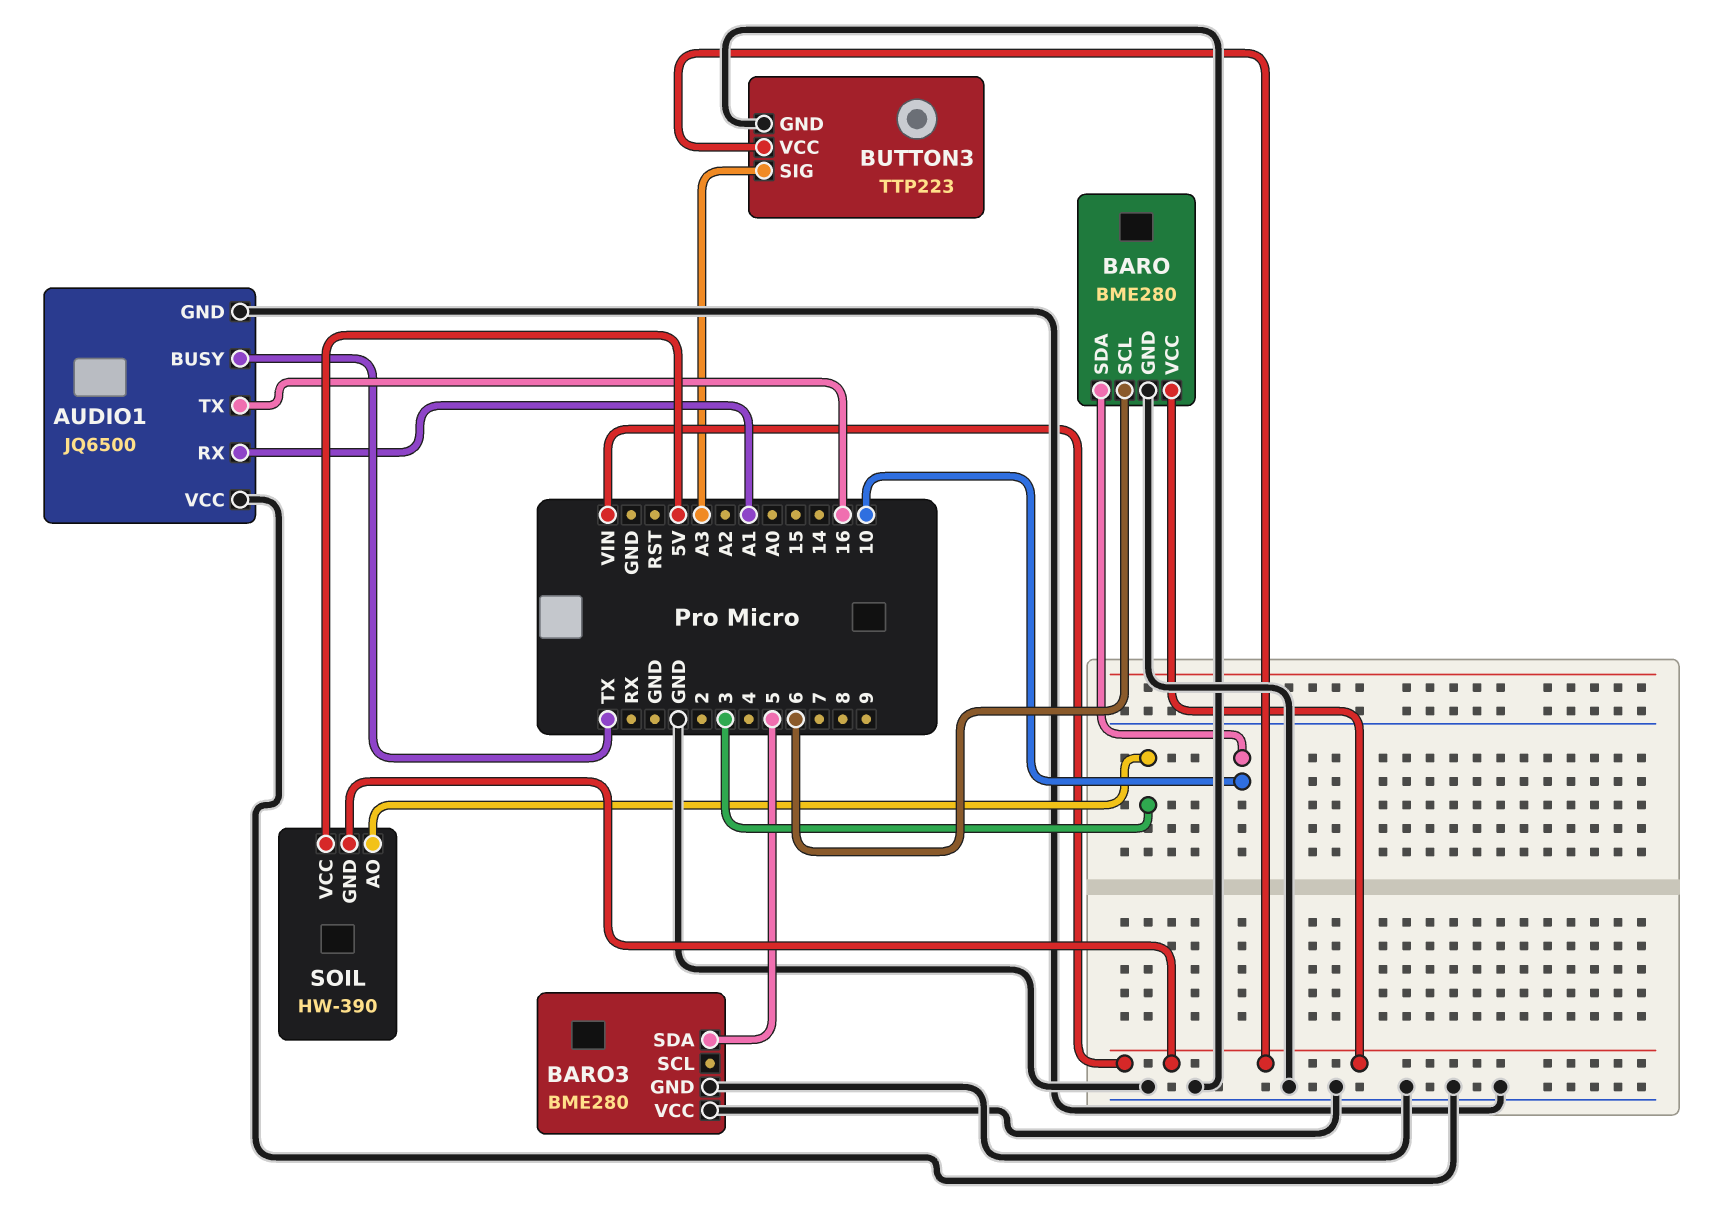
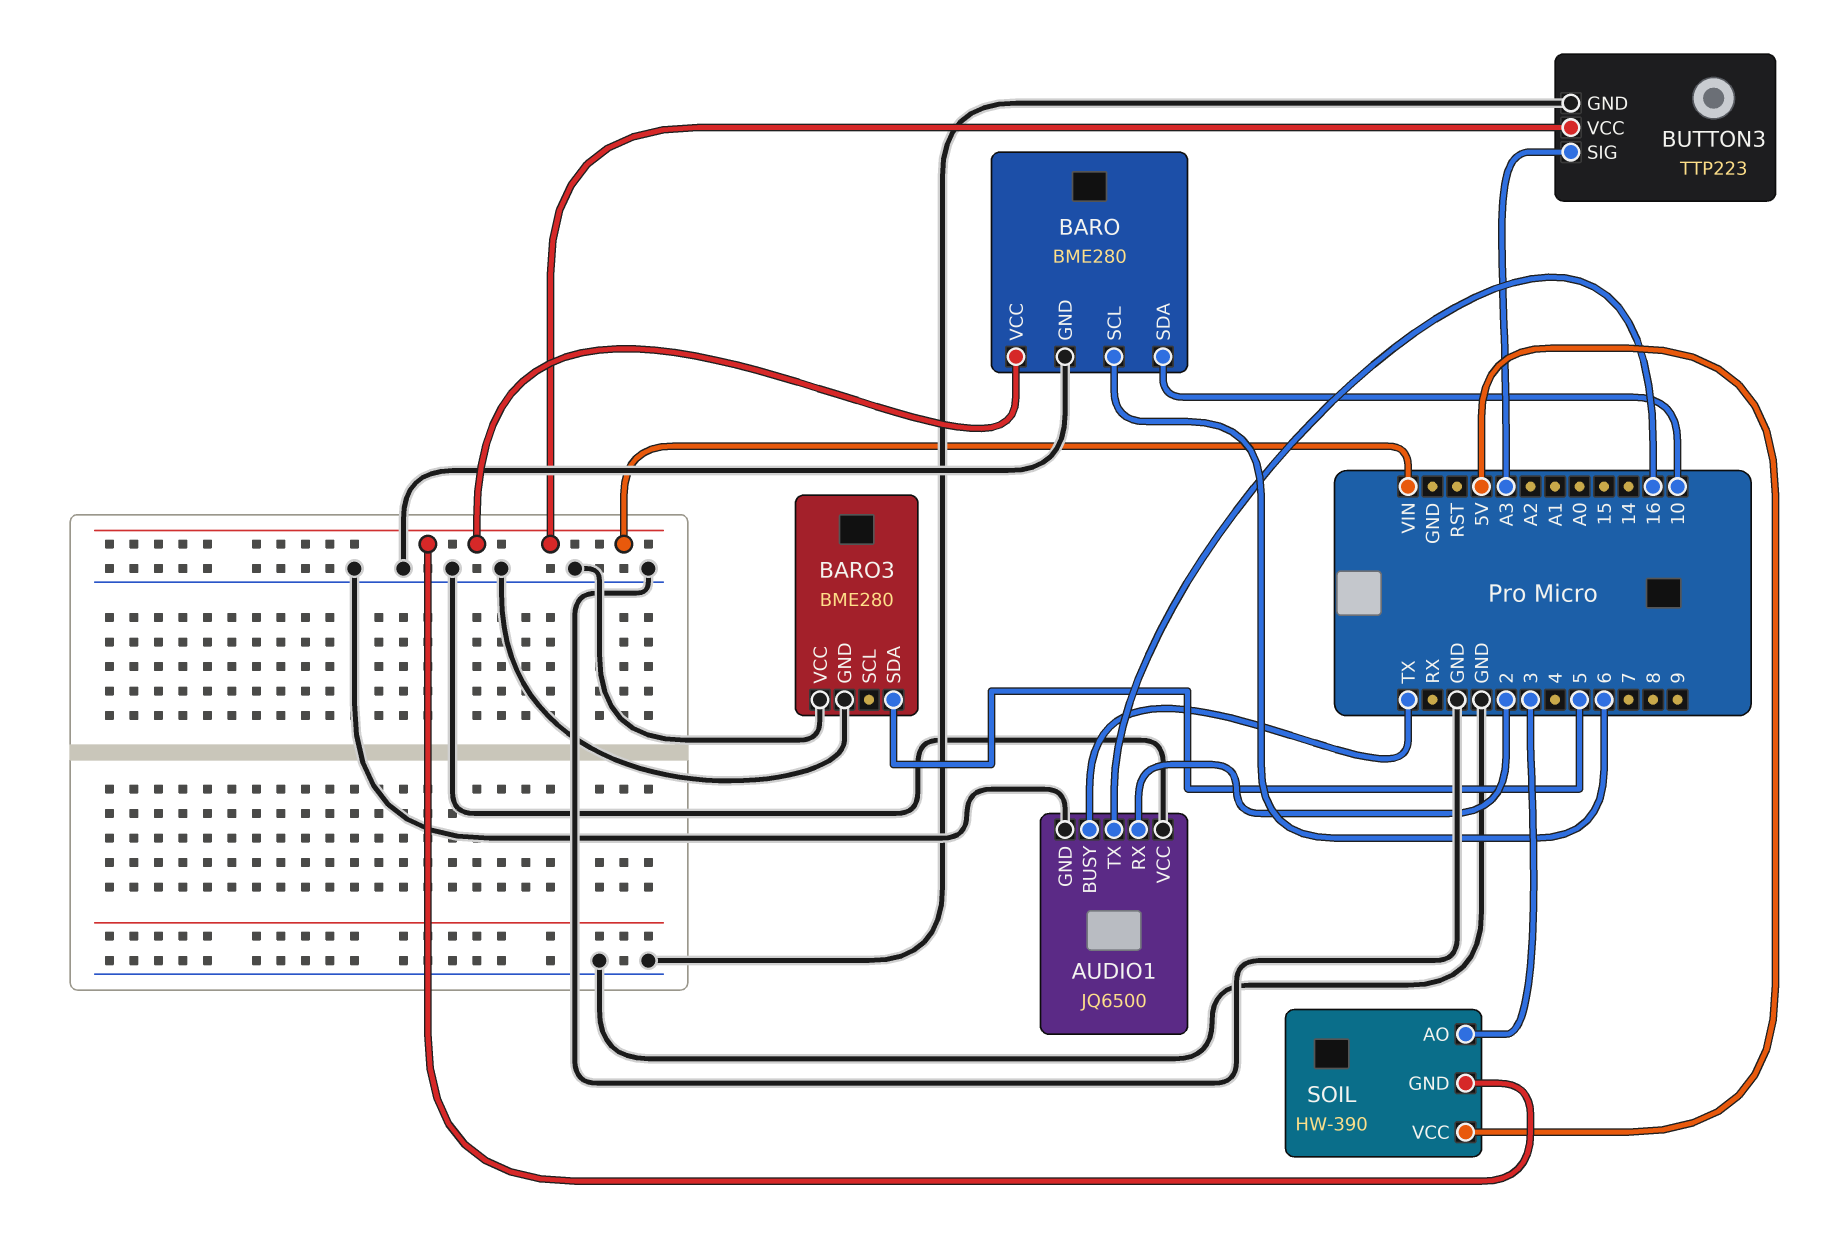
AUDIO1 pin RX: A1 -> 2

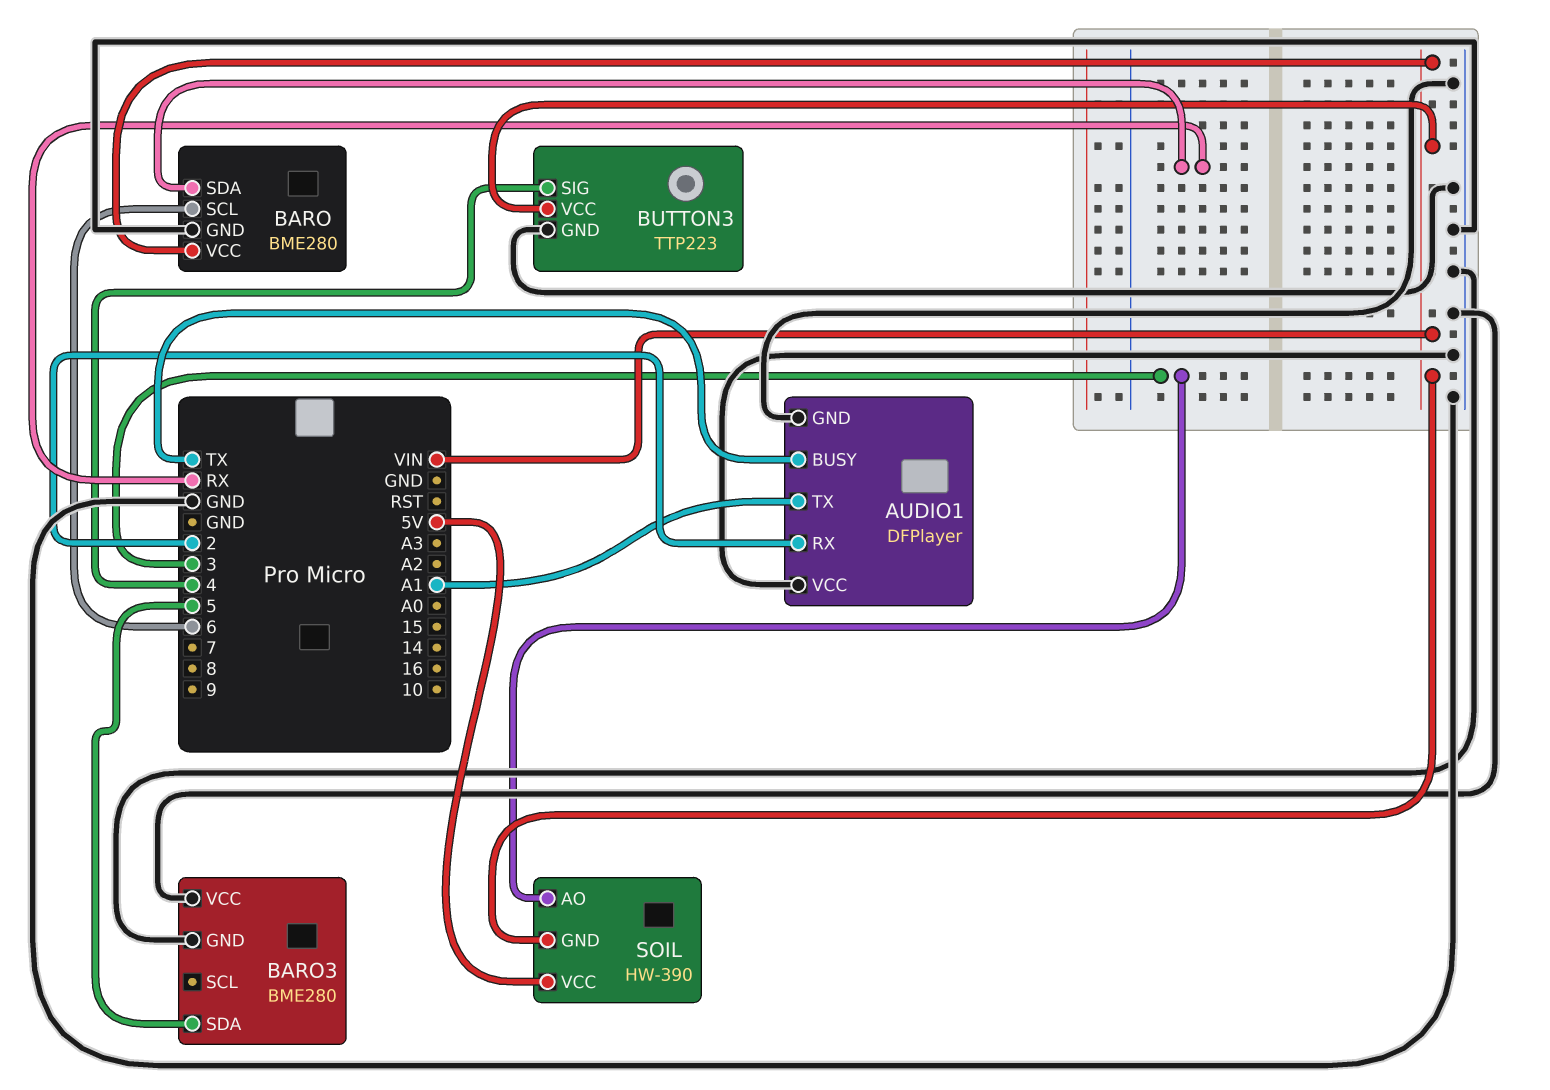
AUDIO1: JQ6500 -> DFPlayer
AUDIO1 pin TX: 16 -> A1
BARO pin SDA: 10 -> RX
BUTTON3 pin SIG: A3 -> 4

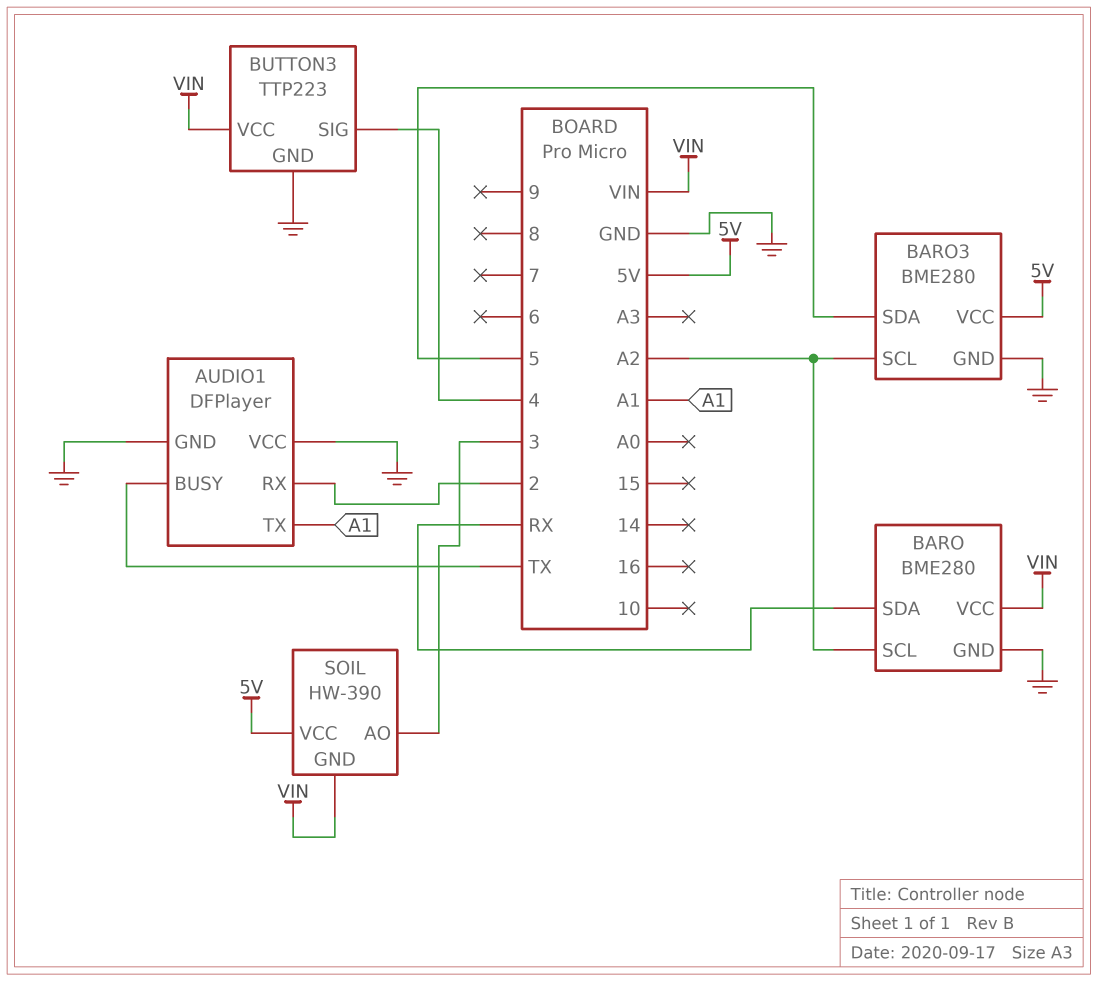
BARO pin SCL: 6 -> A2
BARO3 pin SCL: none -> A2
BARO3 pin VCC: GND -> 5V

